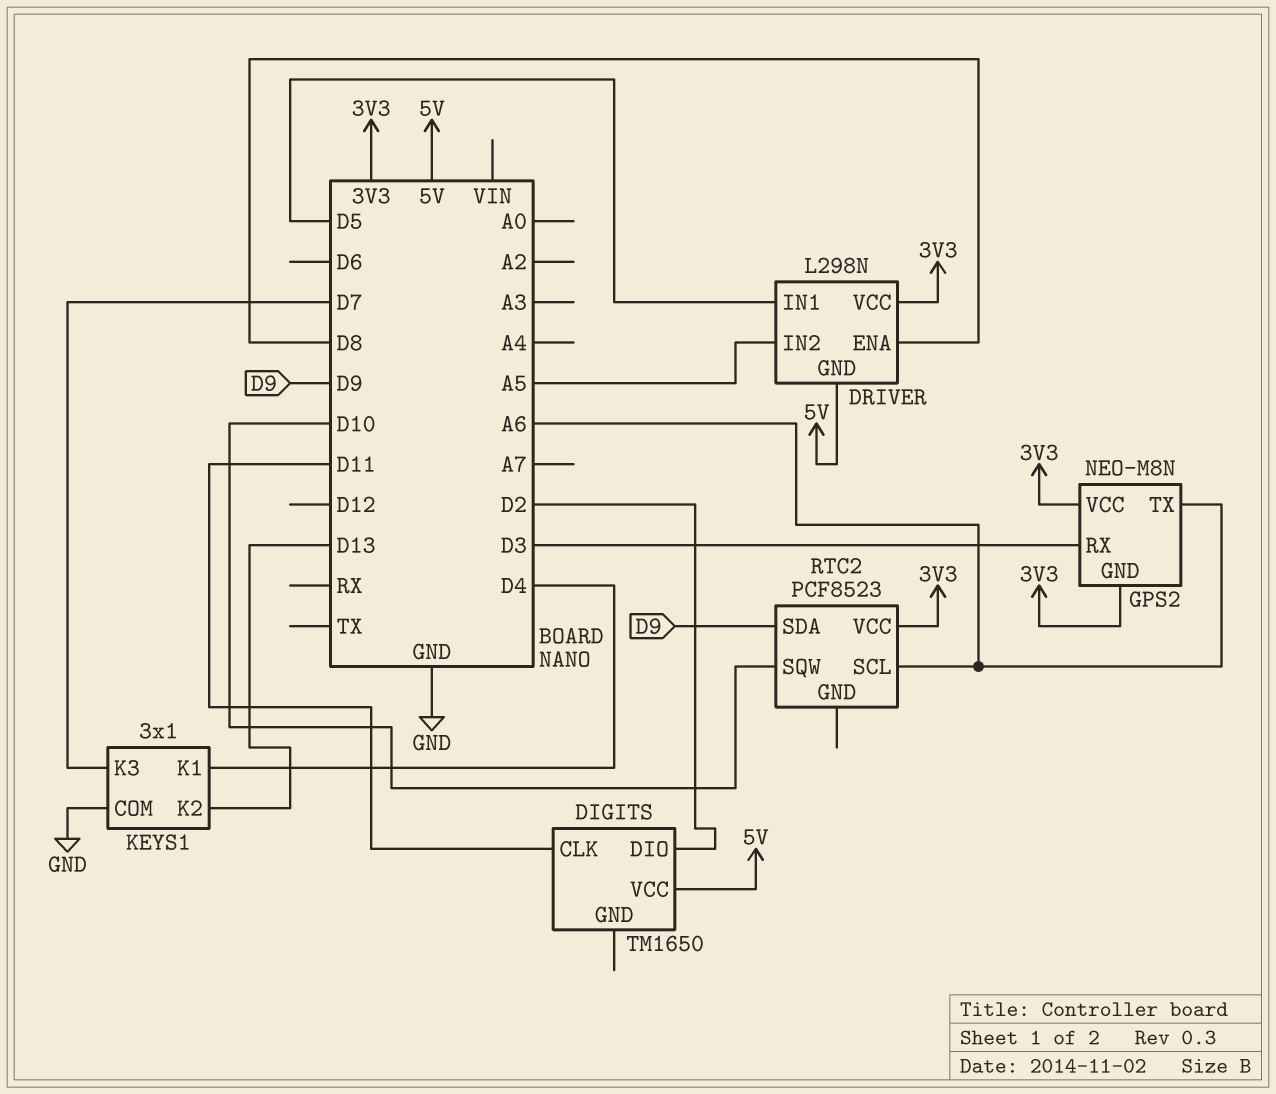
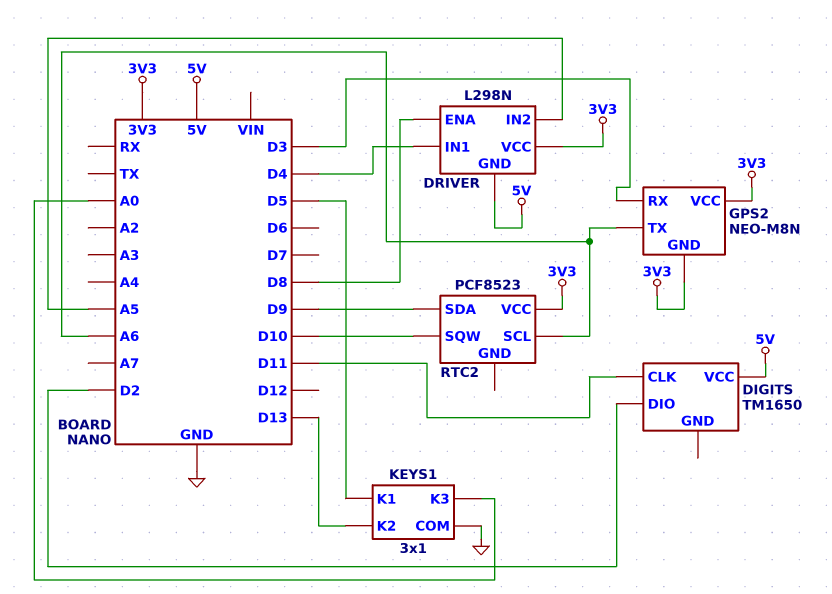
DRIVER pin IN1: D5 -> D4
KEYS1 pin K1: D4 -> D5
KEYS1 pin K3: D7 -> A0

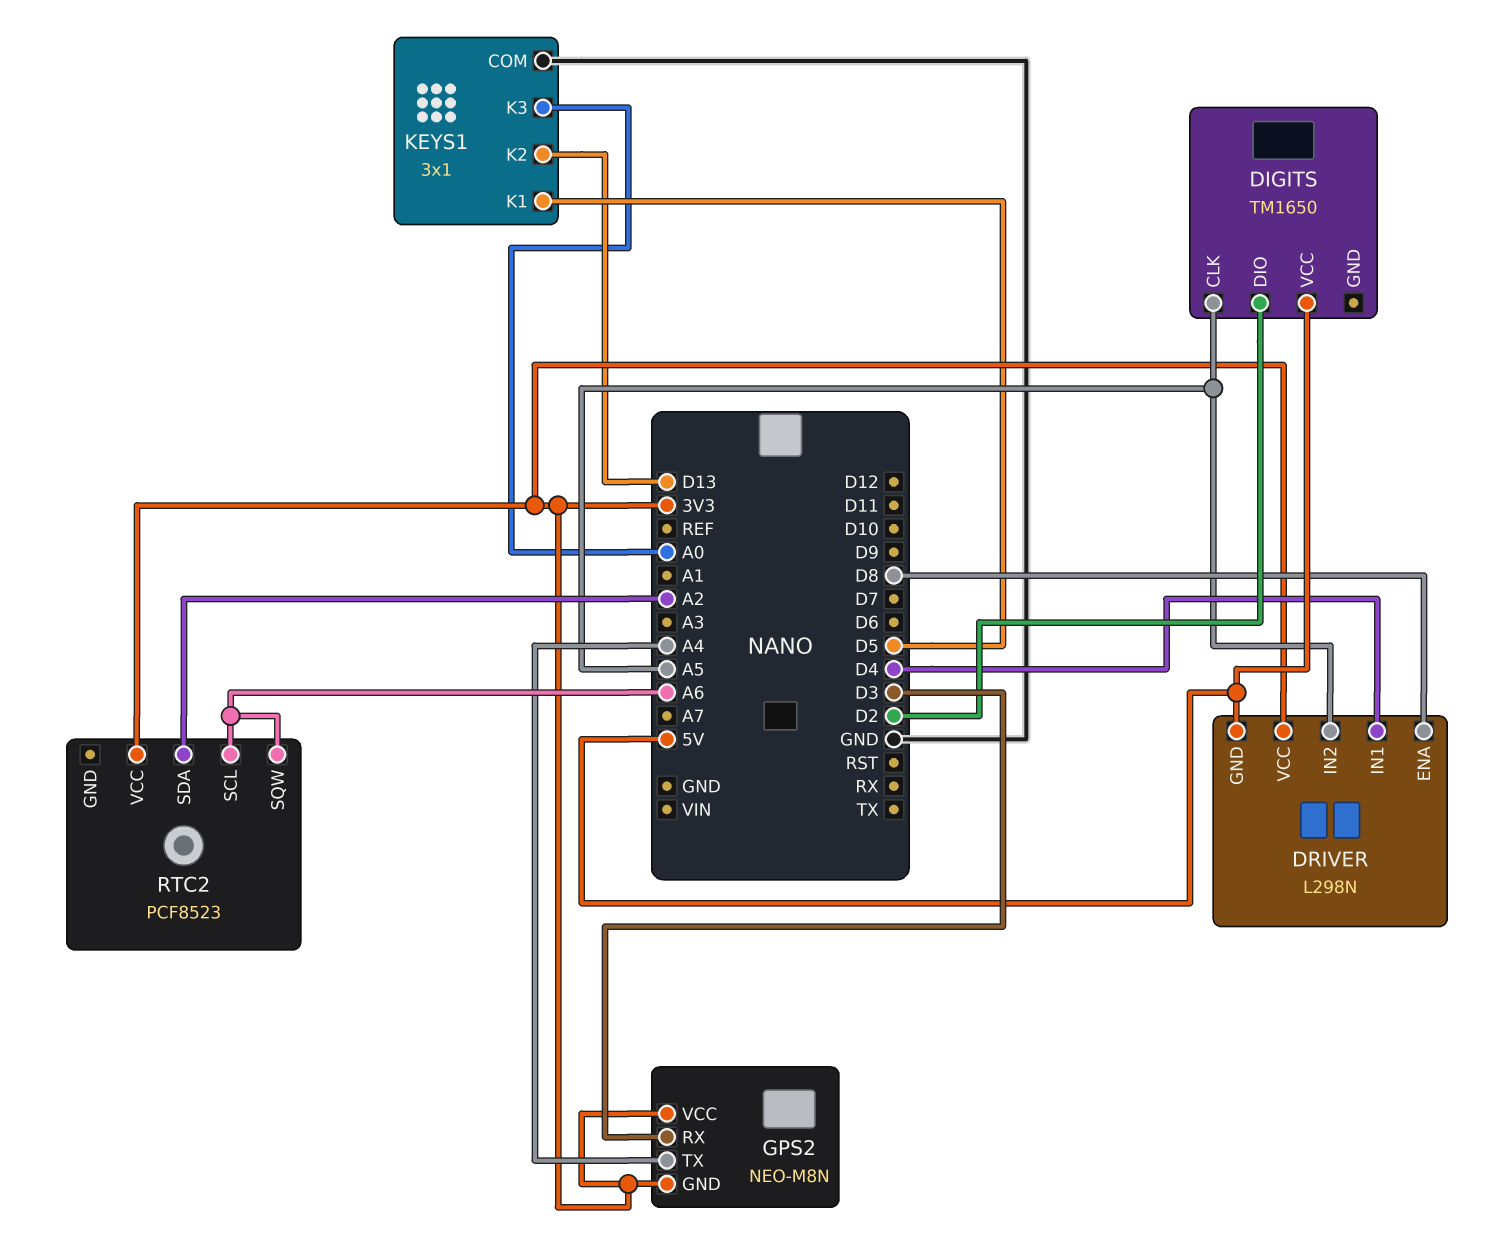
DIGITS pin CLK: D11 -> A5
GPS2 pin TX: A6 -> A4
RTC2 pin SDA: D9 -> A2
RTC2 pin SQW: D10 -> A6

